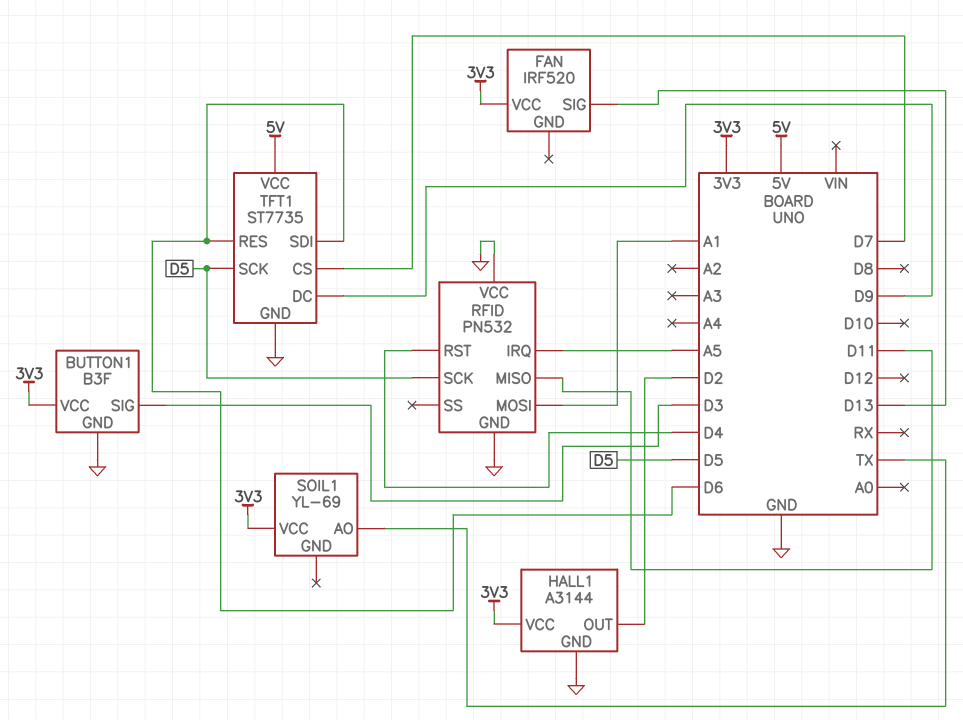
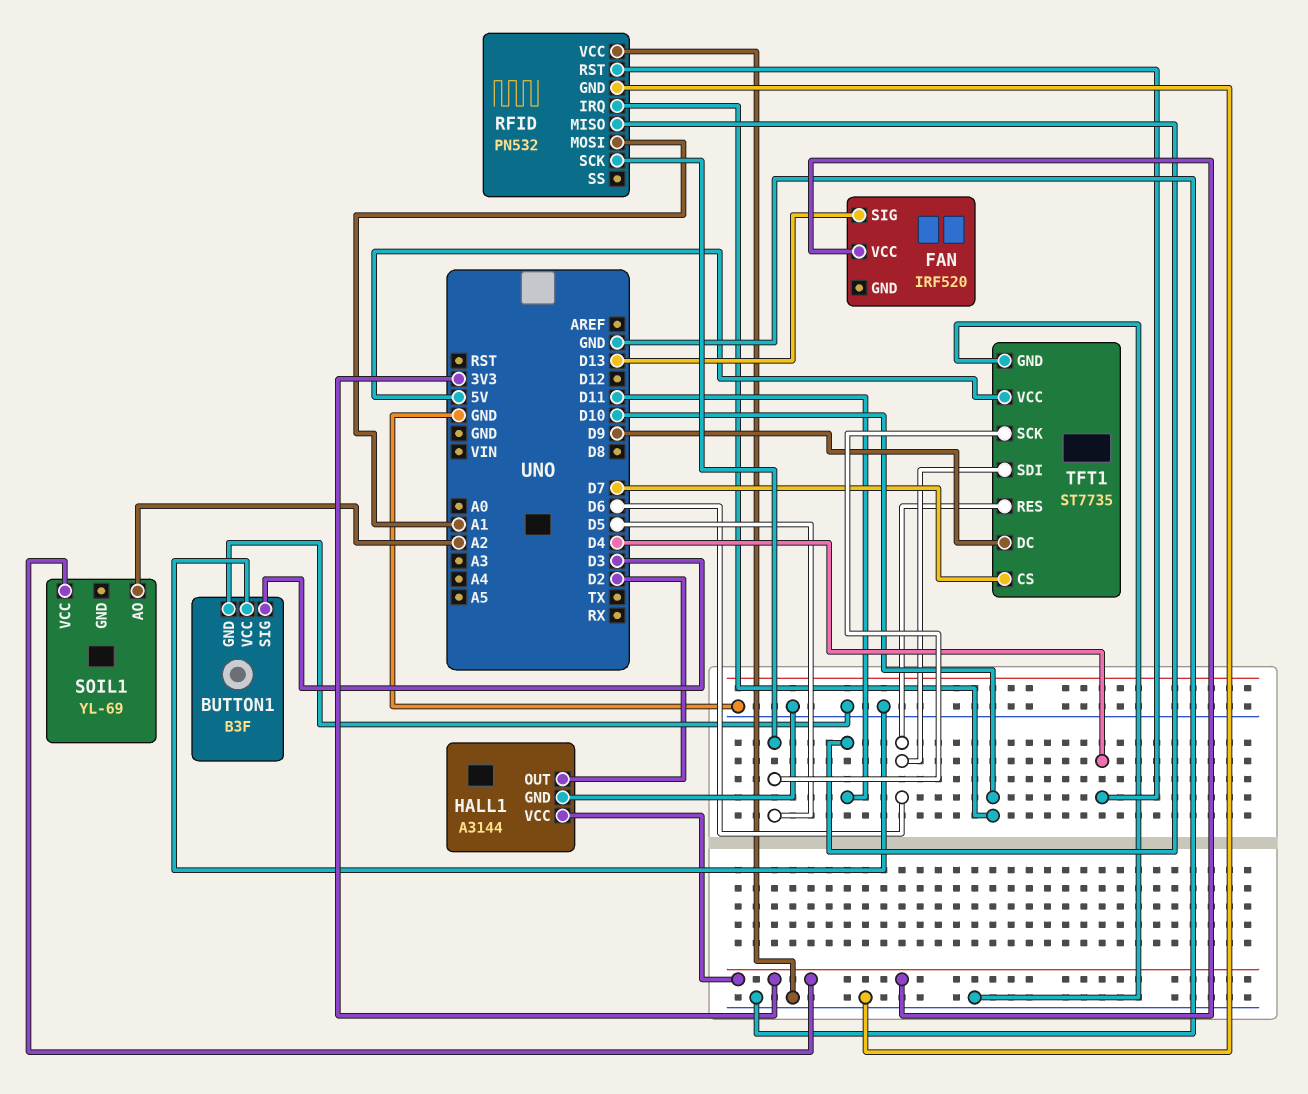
BUTTON1 pin VCC: 3V3 -> GND
RFID pin IRQ: A5 -> D10
SOIL1 pin AO: TX -> A2

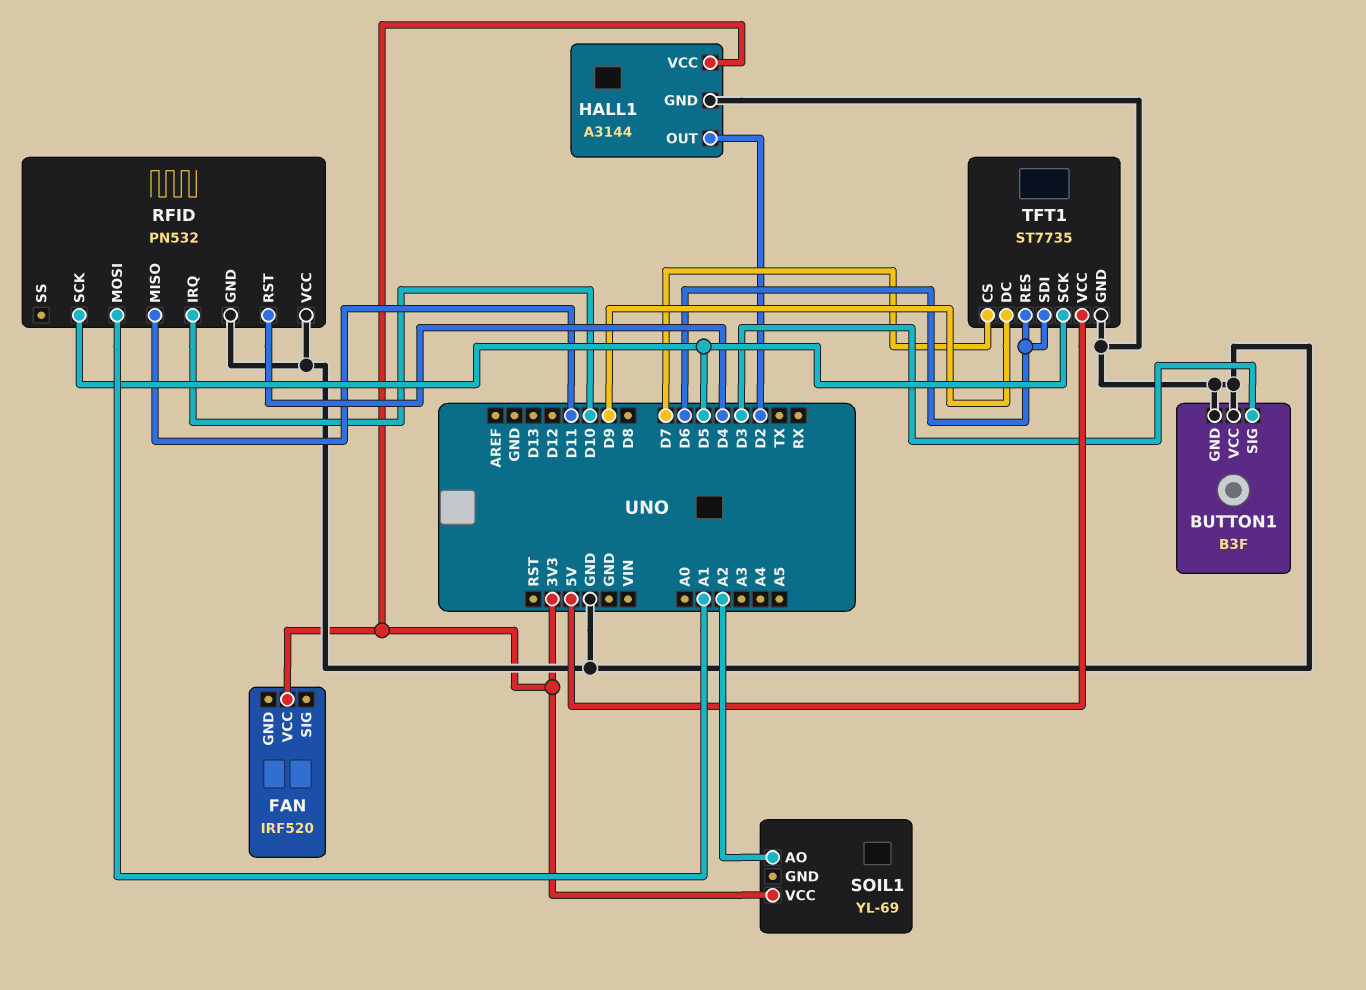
FAN pin SIG: D13 -> none

